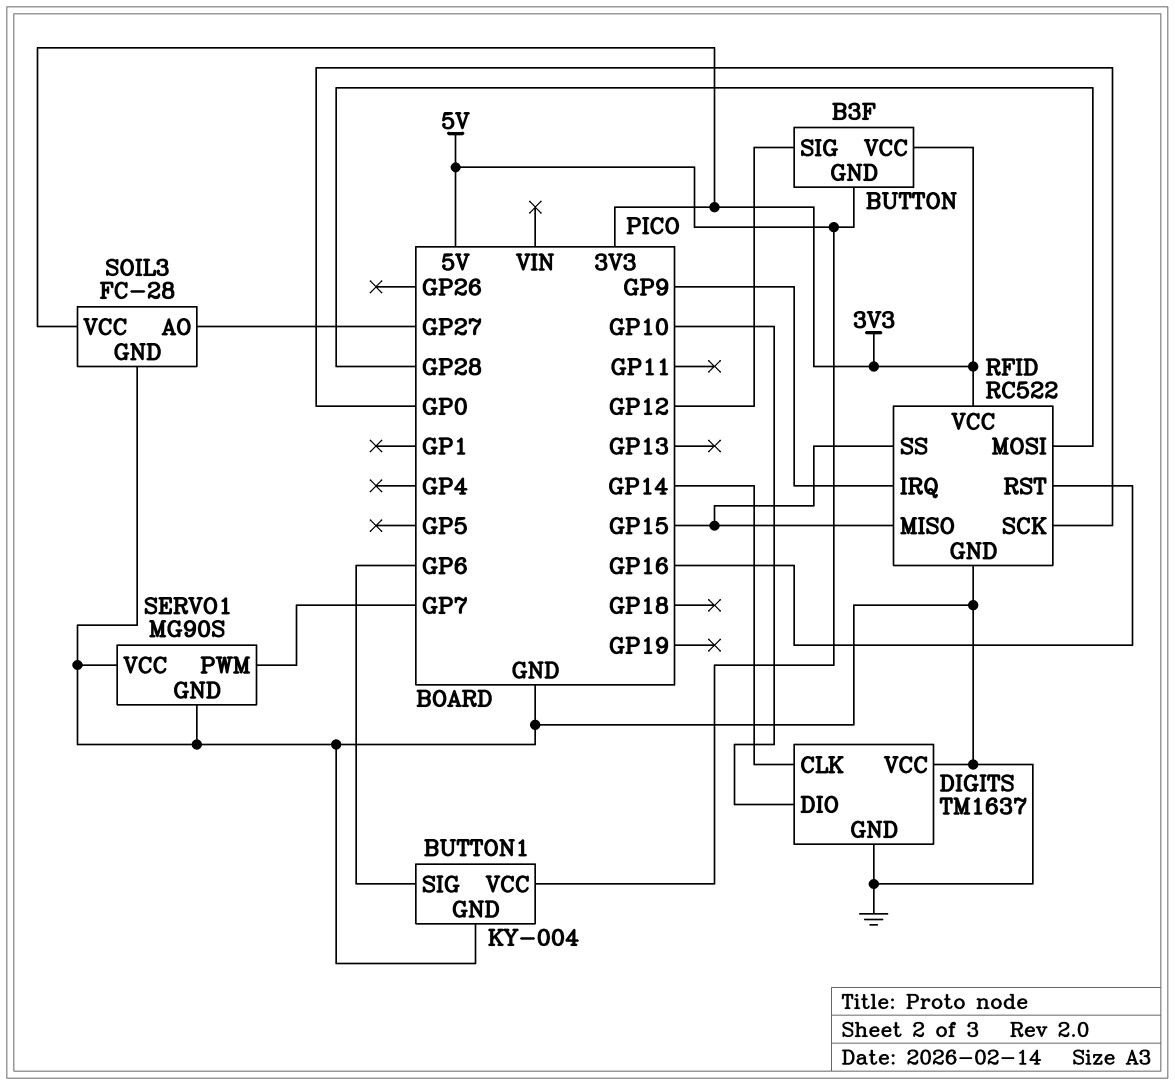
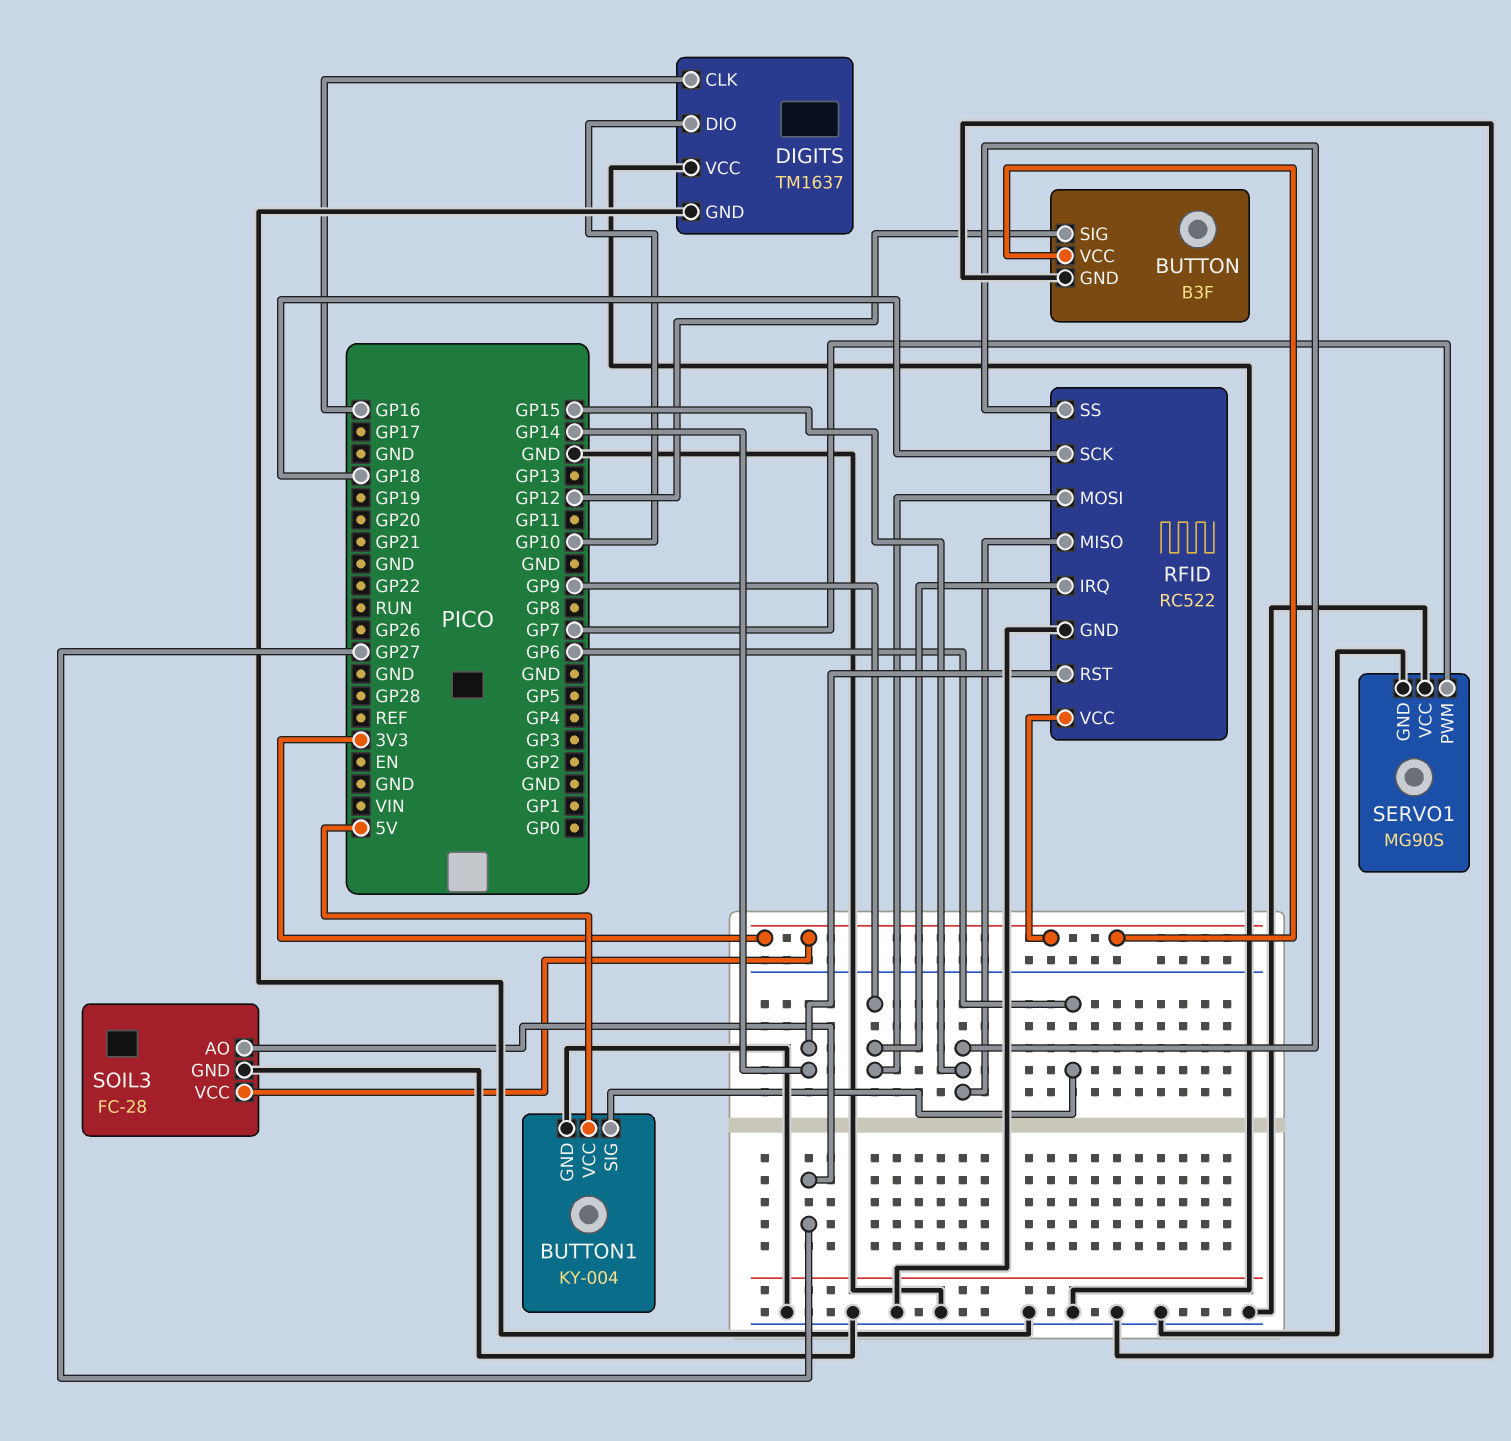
BUTTON pin GND: 5V -> GND
DIGITS pin CLK: GP14 -> GP16
RFID pin MOSI: GP28 -> GP9
RFID pin RST: GP16 -> GP14
RFID pin SCK: GP0 -> GP18

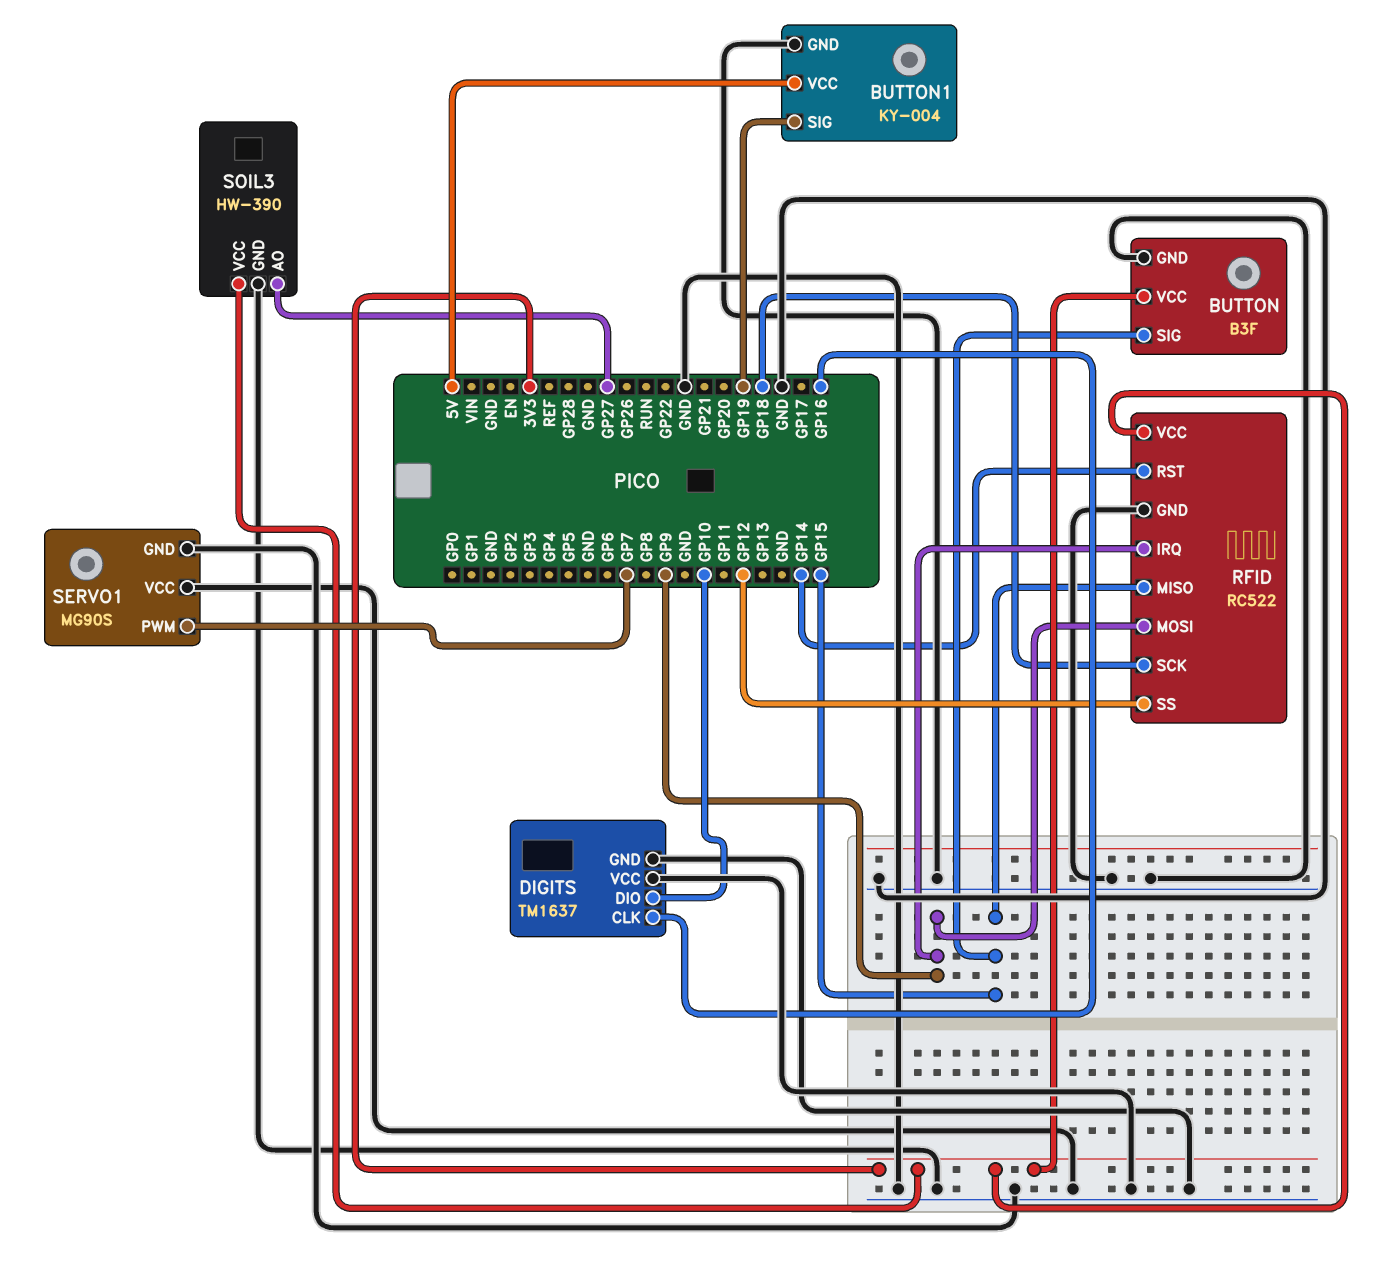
BUTTON pin SIG: GP12 -> GP15
BUTTON1 pin SIG: GP6 -> GP19
RFID pin SS: GP15 -> GP12
SOIL3: FC-28 -> HW-390

